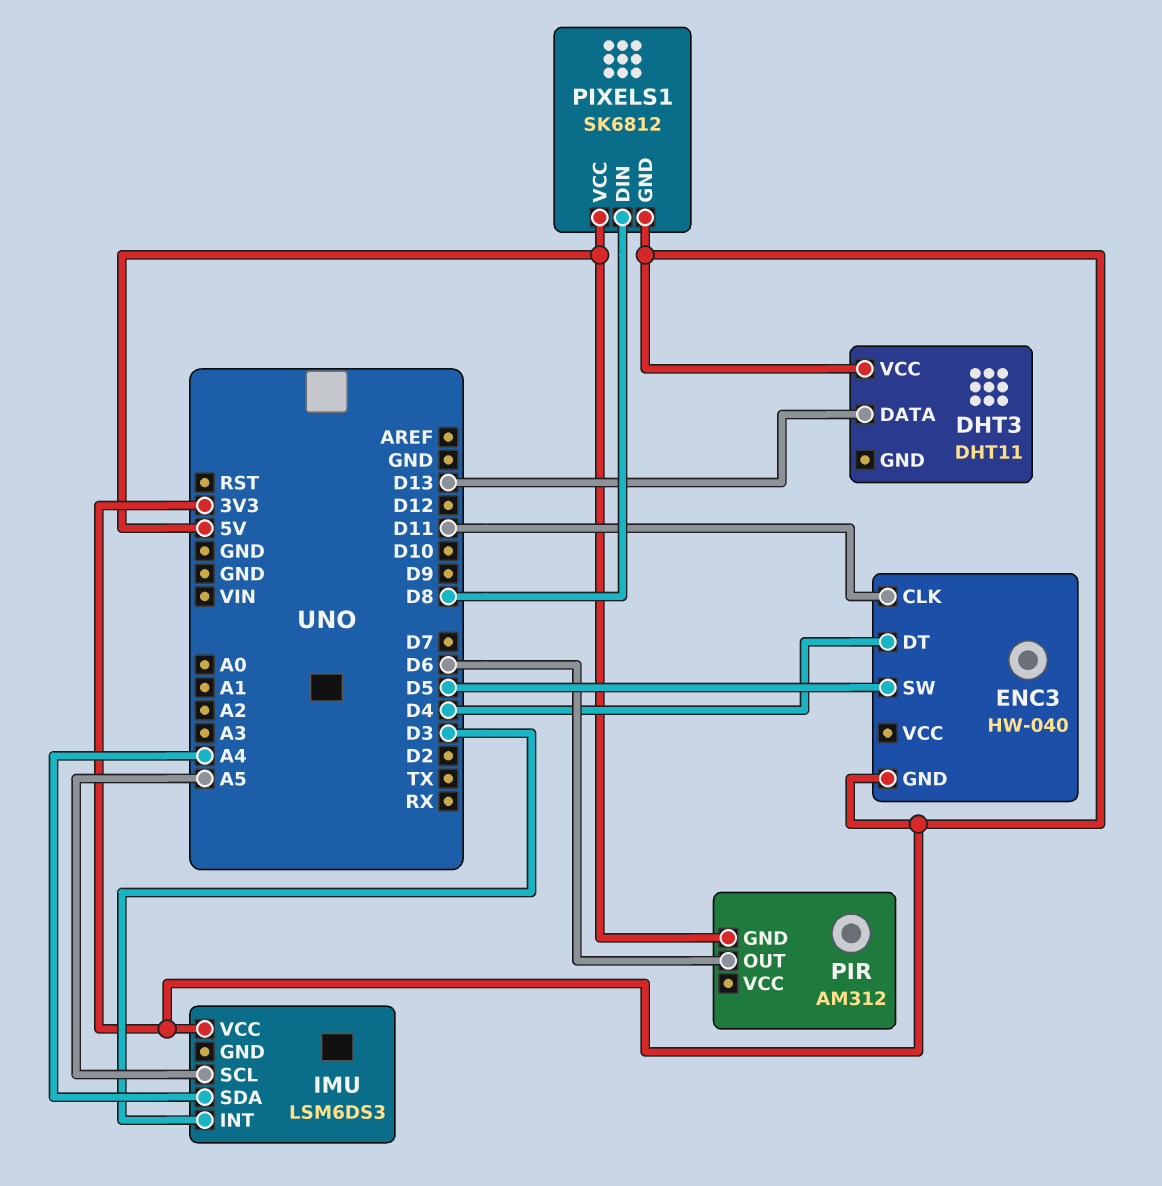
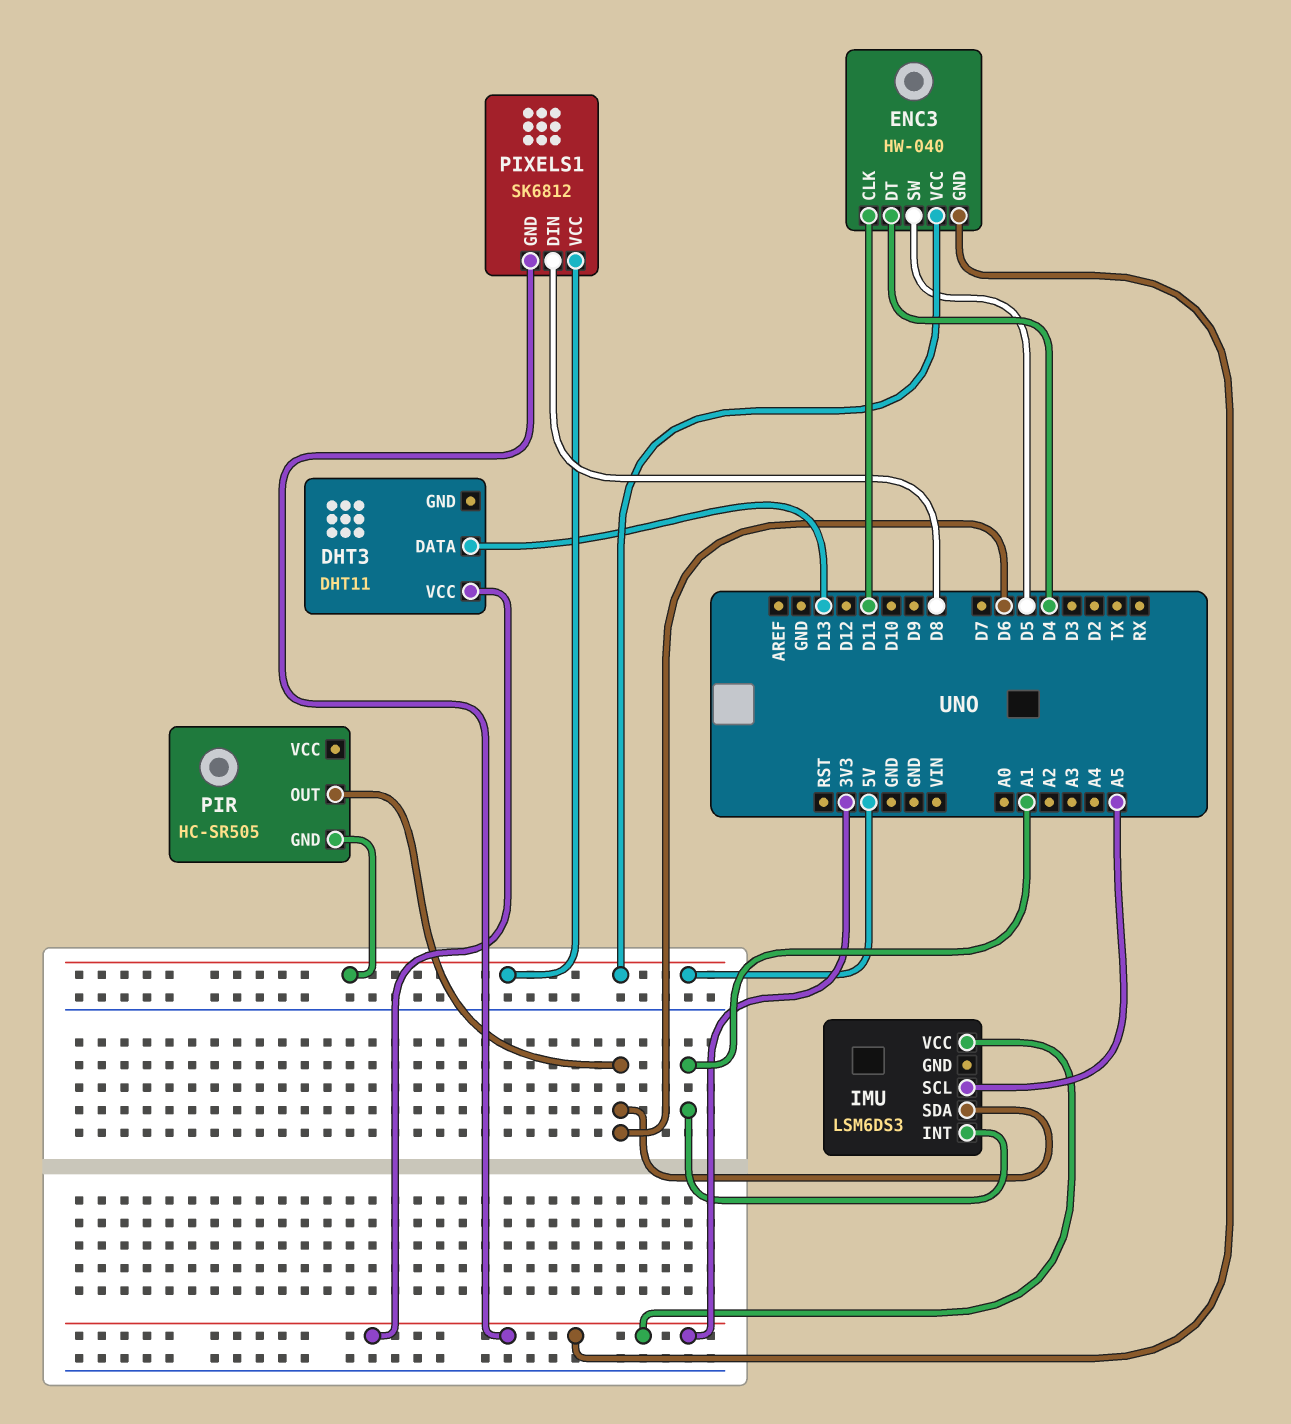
ENC3 pin VCC: none -> 5V
IMU pin INT: D3 -> A1
IMU pin SDA: A4 -> D6
PIR: AM312 -> HC-SR505

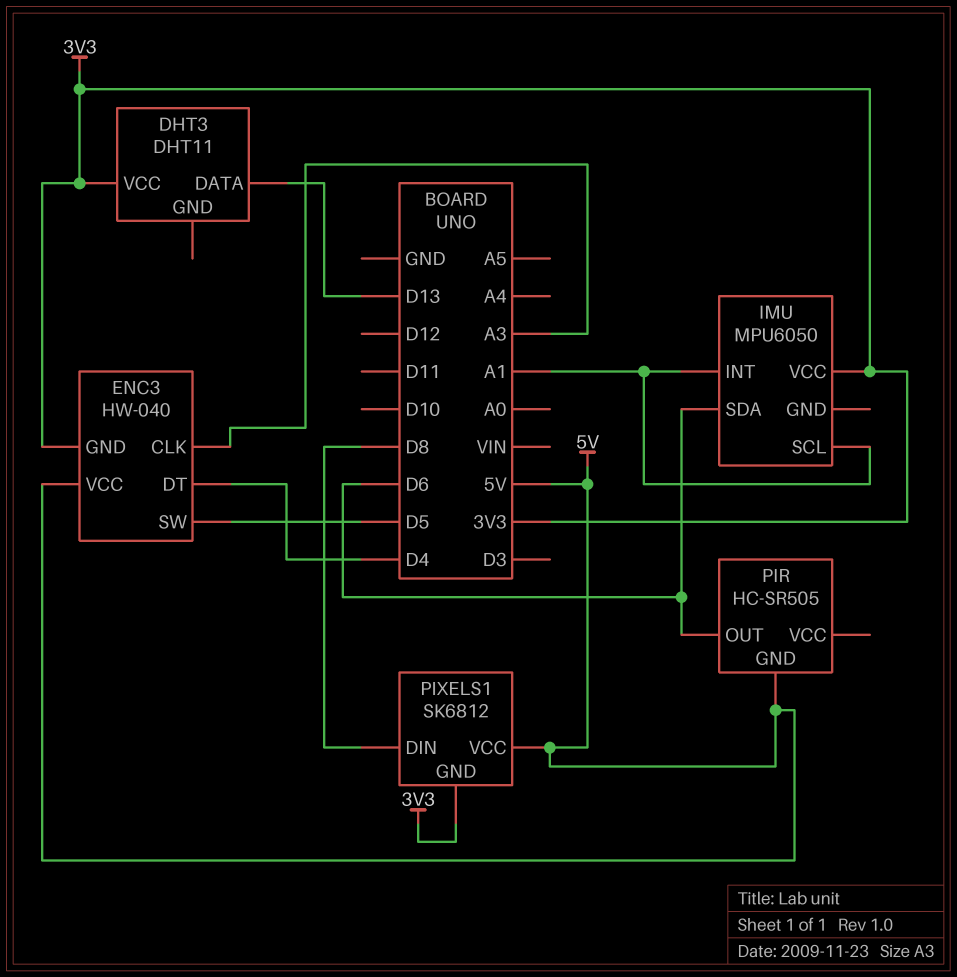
ENC3 pin CLK: D11 -> A3
IMU: LSM6DS3 -> MPU6050
IMU pin SCL: A5 -> A1

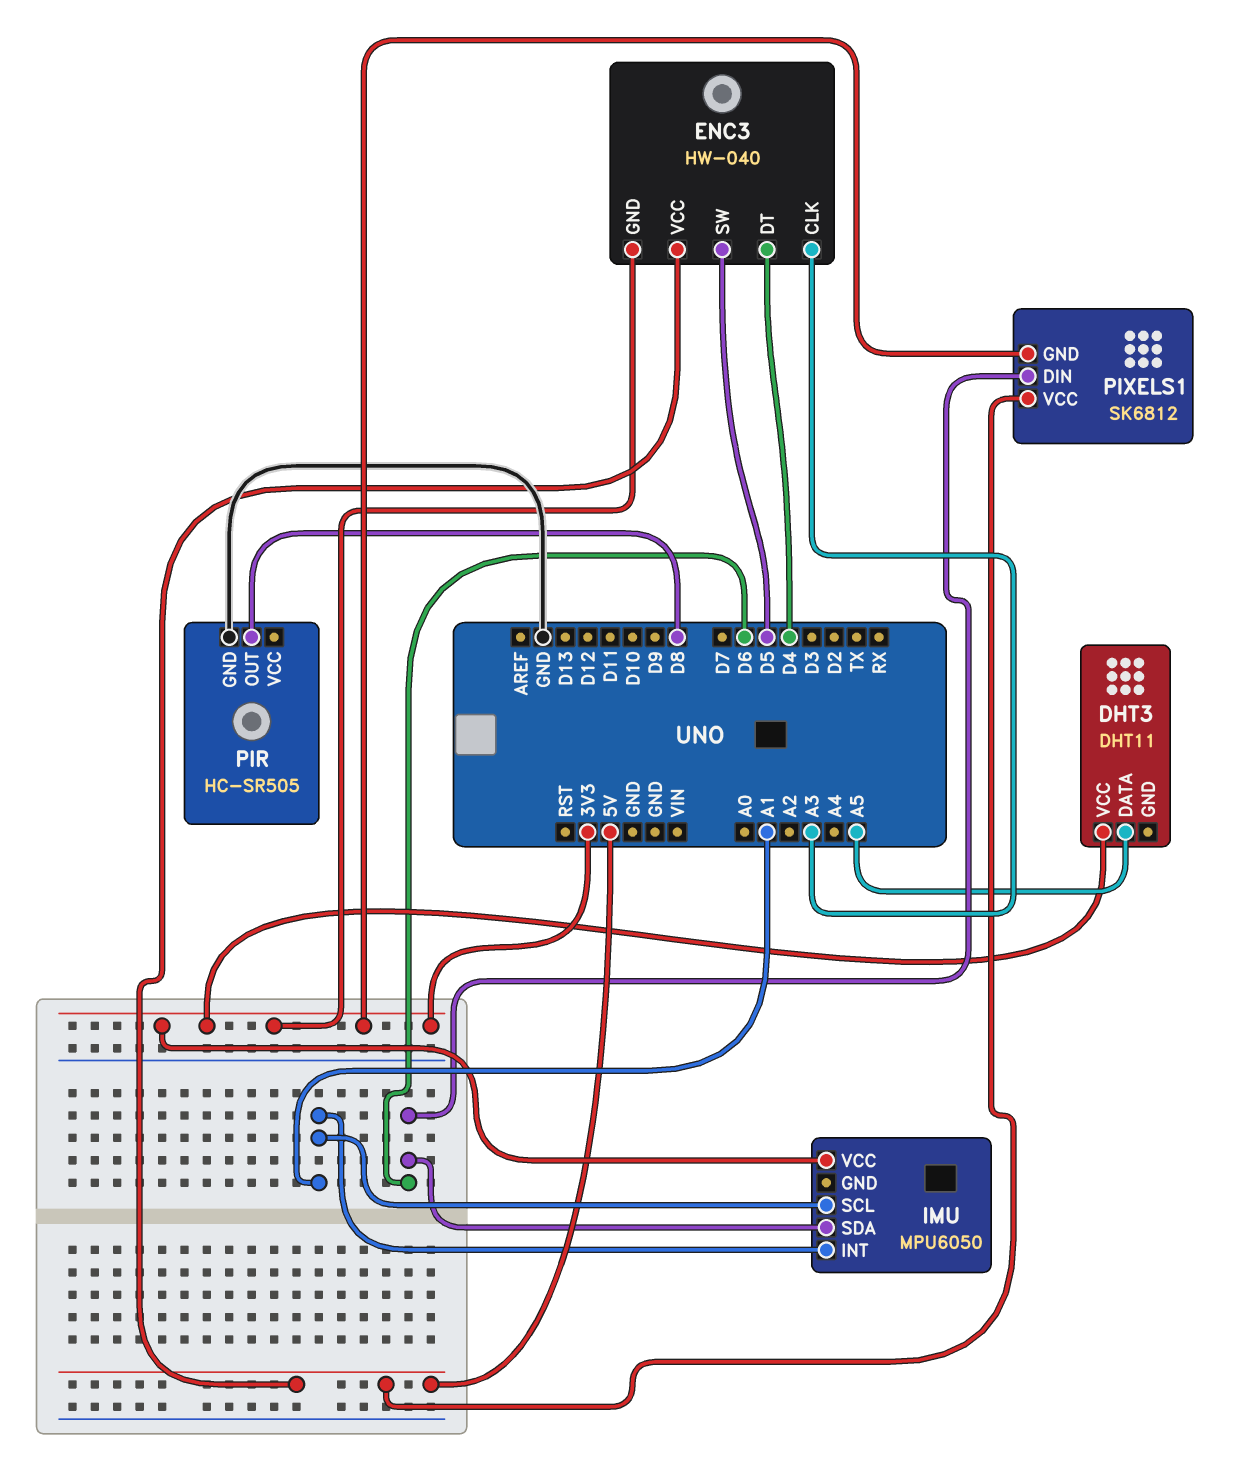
DHT3 pin DATA: D13 -> A5
PIR pin GND: 5V -> GND
PIR pin OUT: D6 -> D8
PIXELS1 pin DIN: D8 -> D6

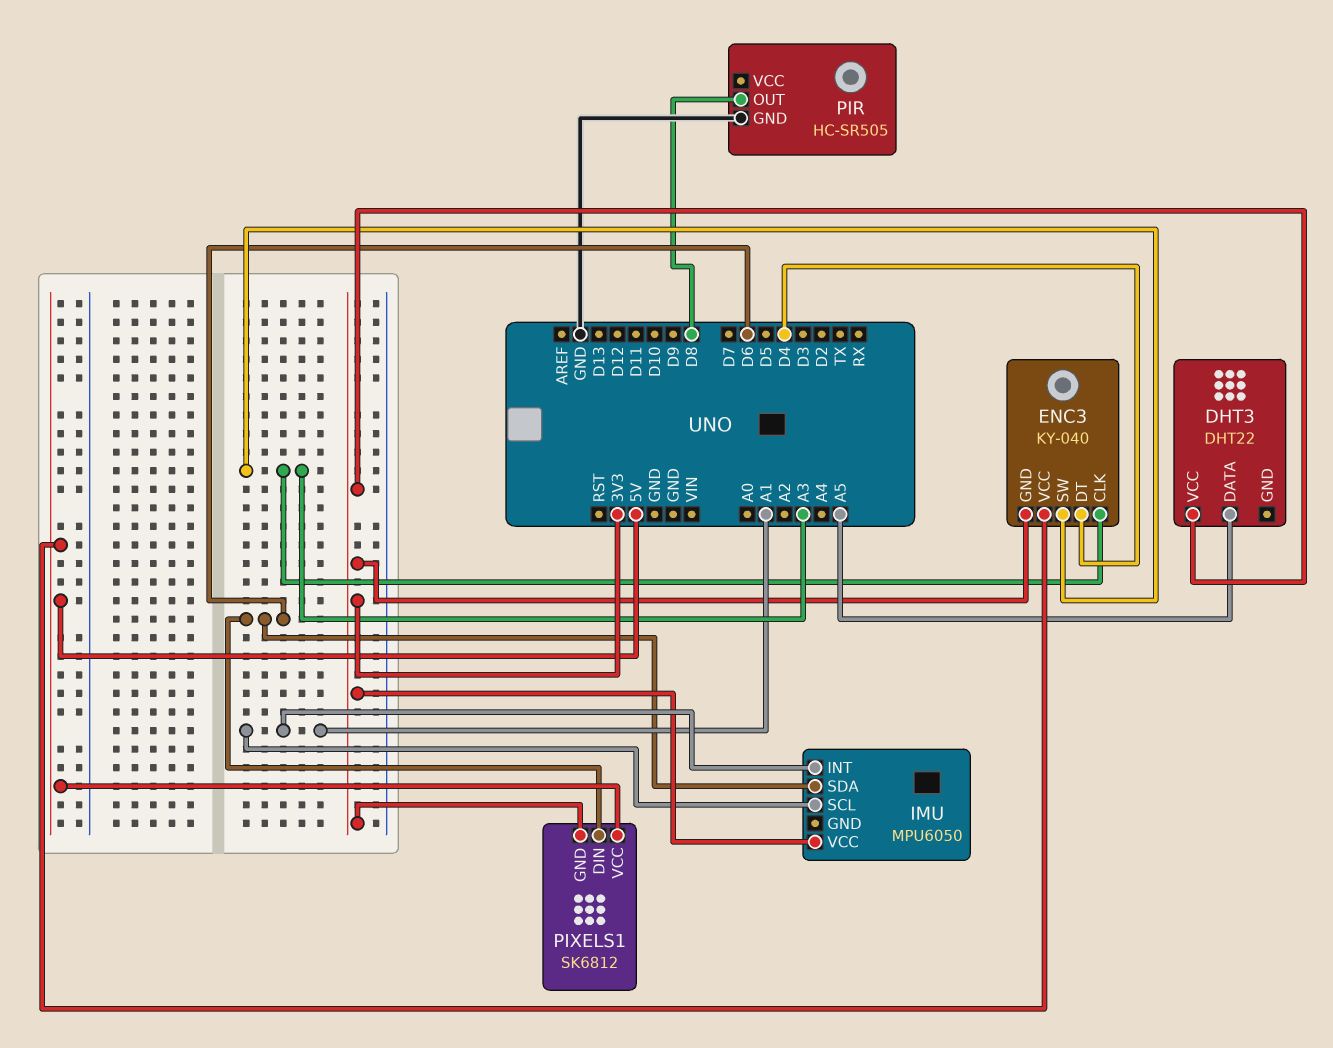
DHT3: DHT11 -> DHT22
ENC3: HW-040 -> KY-040
ENC3 pin SW: D5 -> A3

